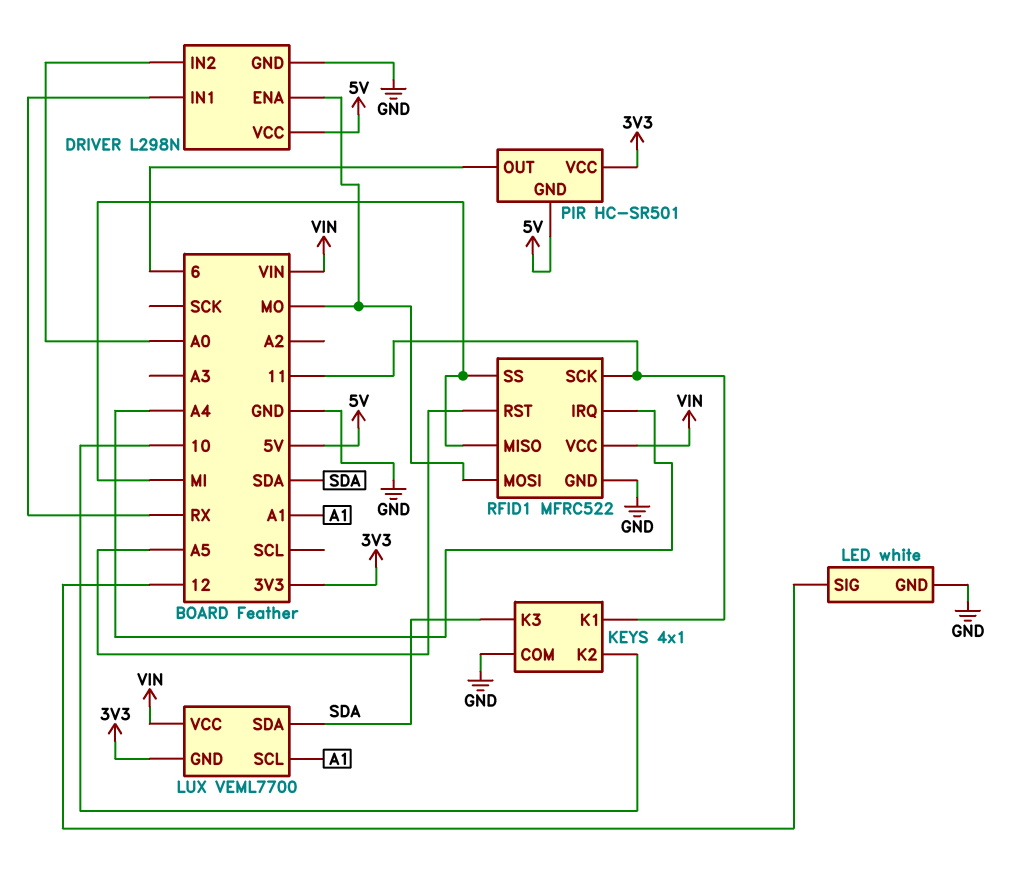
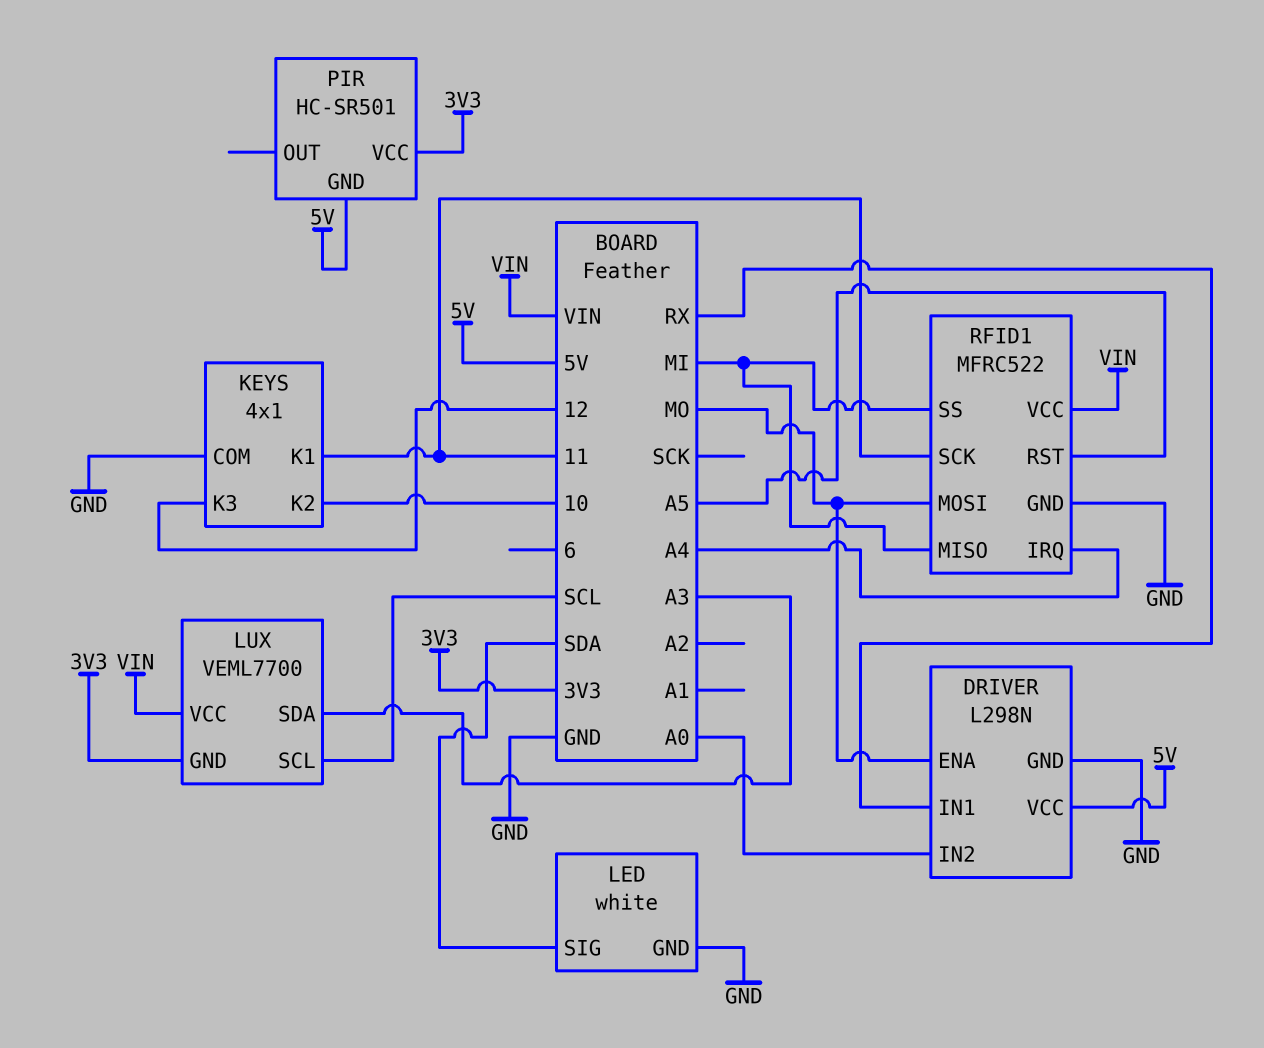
KEYS pin K3: SDA -> 12
LED pin SIG: 12 -> SDA
LUX pin SCL: A1 -> SCL
LUX pin SDA: SDA -> A3
PIR pin OUT: 6 -> none

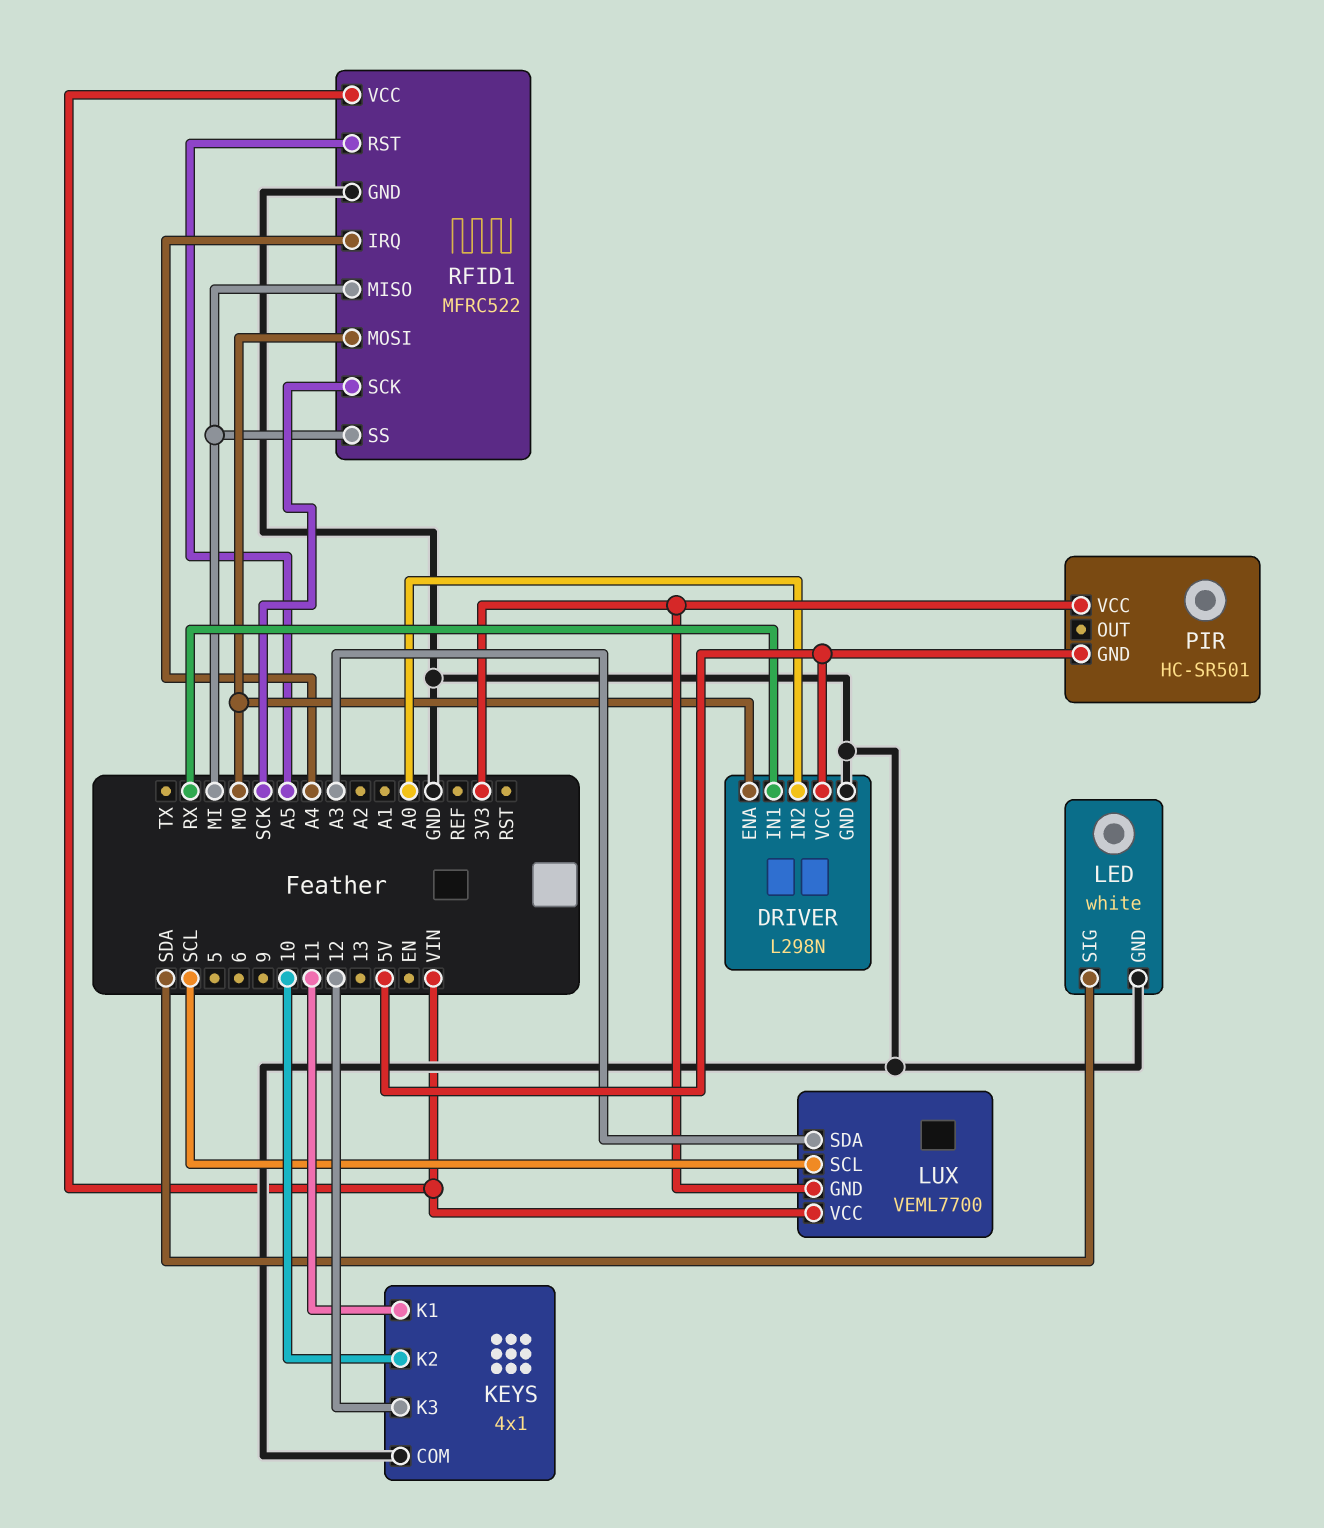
RFID1 pin SCK: 11 -> SCK

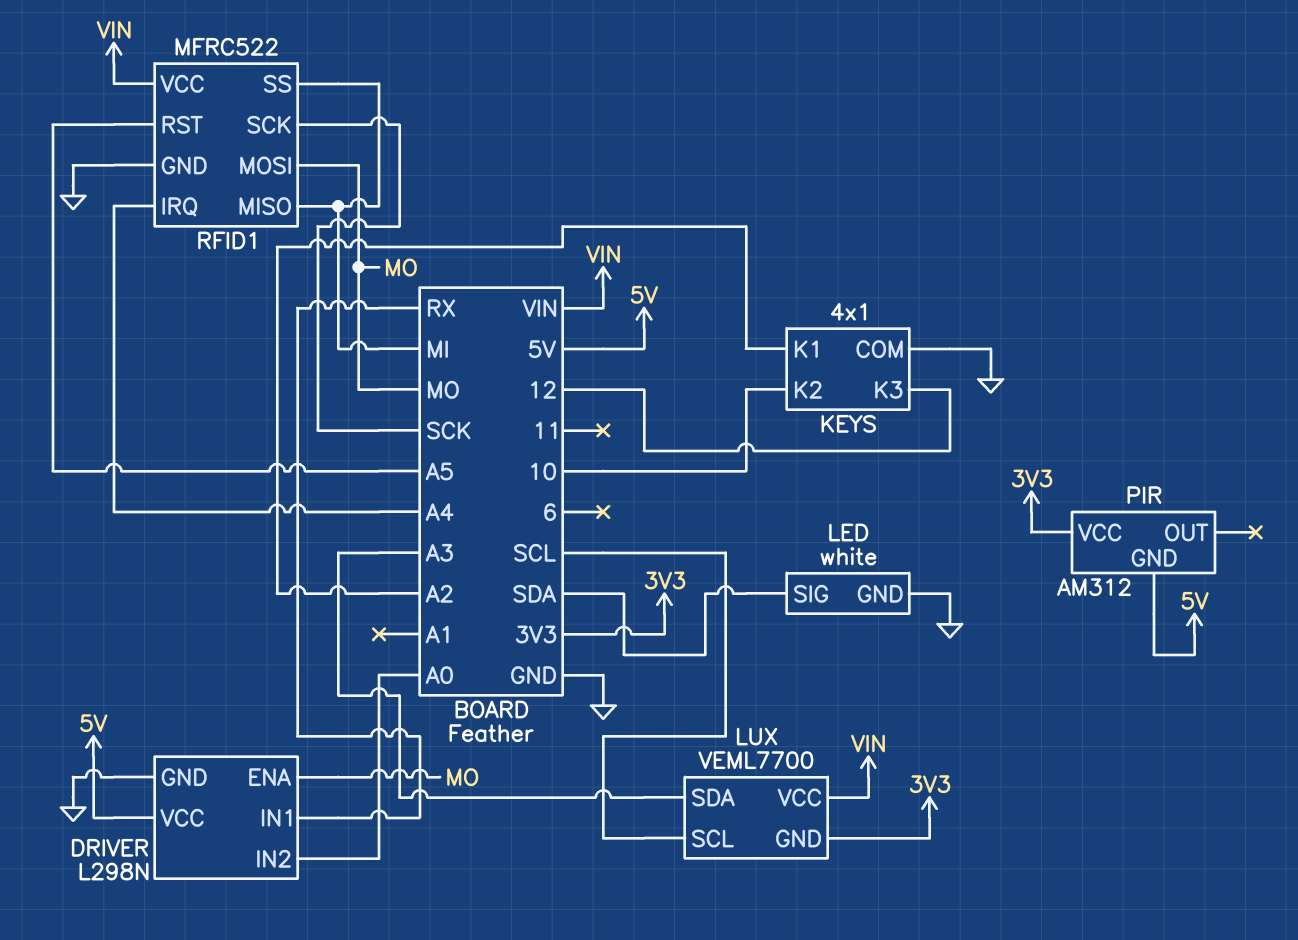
KEYS pin K1: 11 -> A2
PIR: HC-SR501 -> AM312

